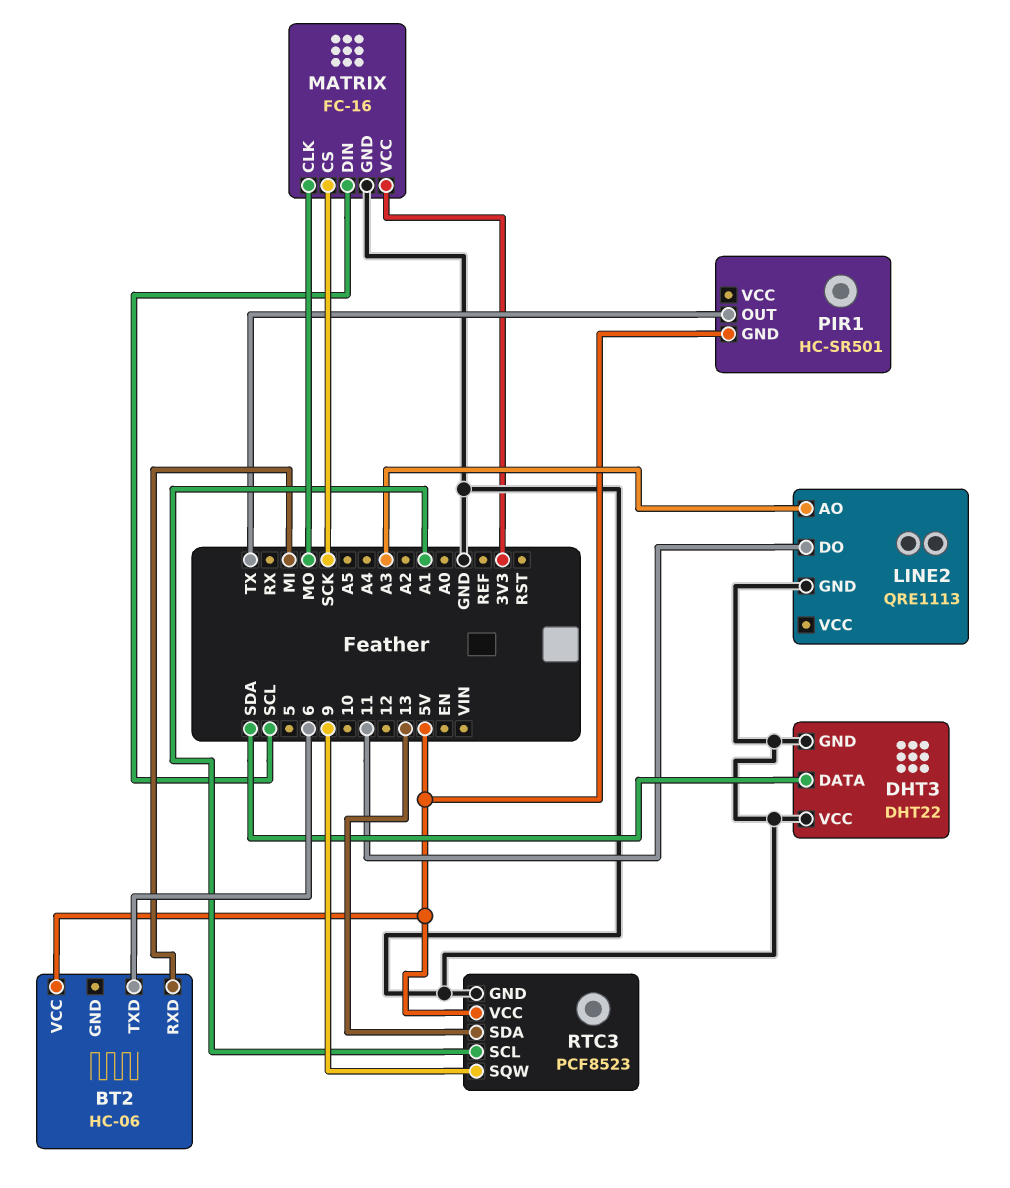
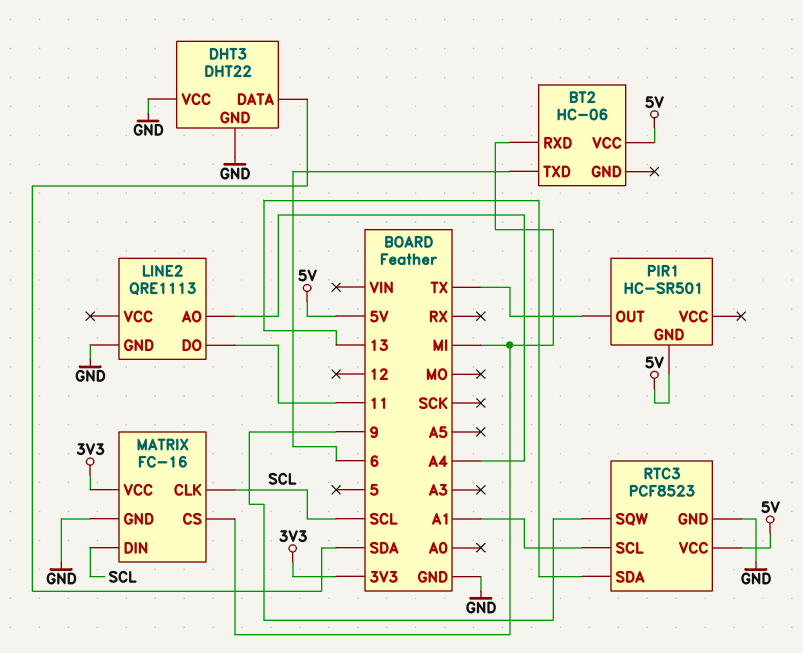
LINE2 pin AO: A3 -> A4
MATRIX pin CLK: MO -> SCL
MATRIX pin CS: SCK -> MI

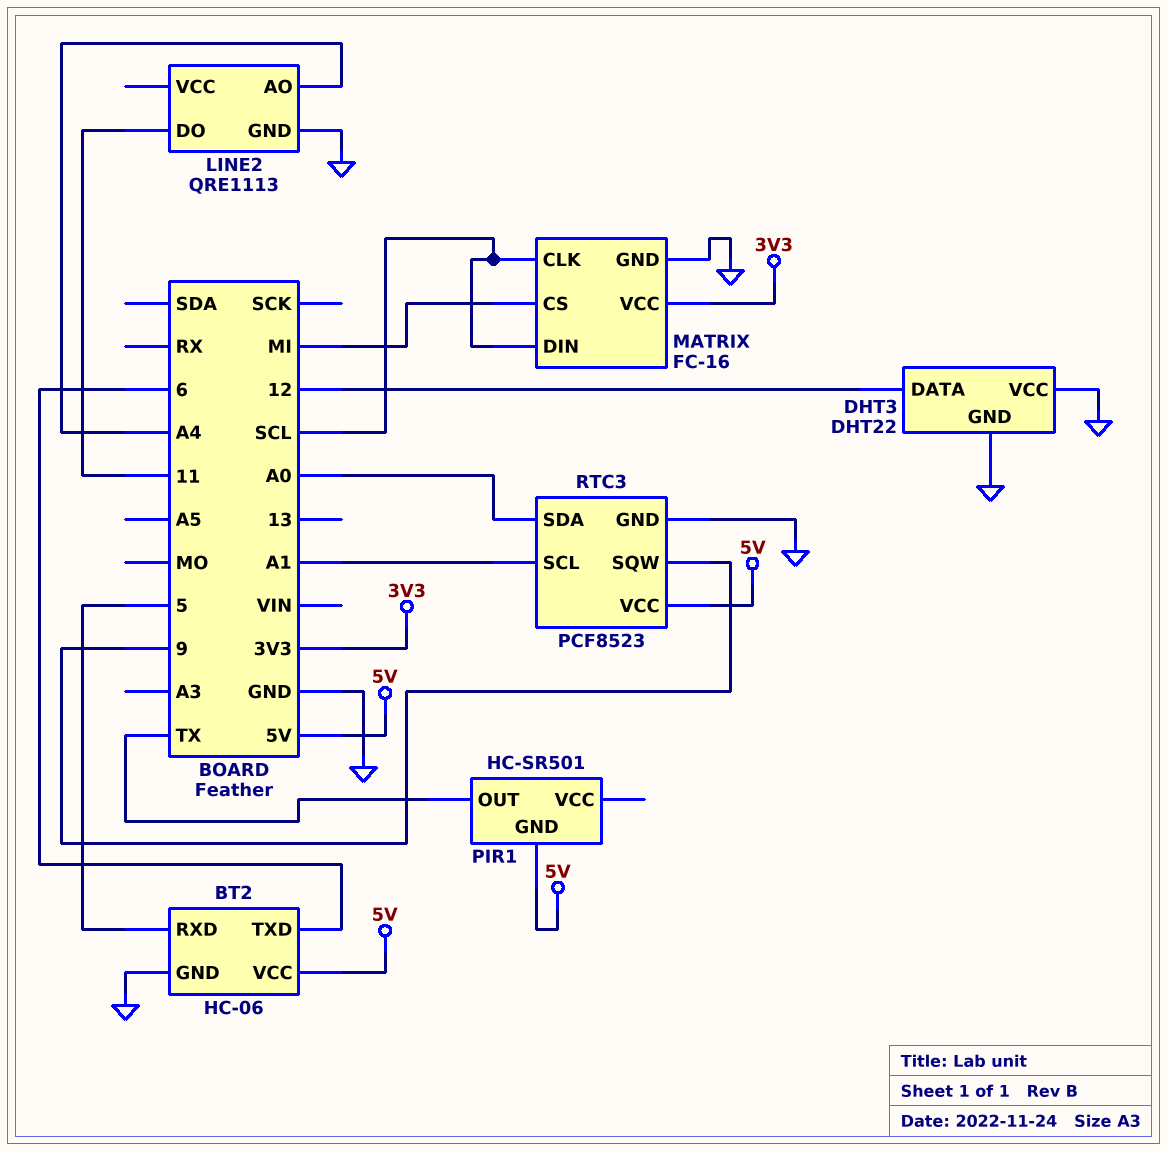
BT2 pin GND: none -> GND
BT2 pin RXD: MI -> 5
DHT3 pin DATA: SDA -> 12
RTC3 pin SDA: 13 -> A0

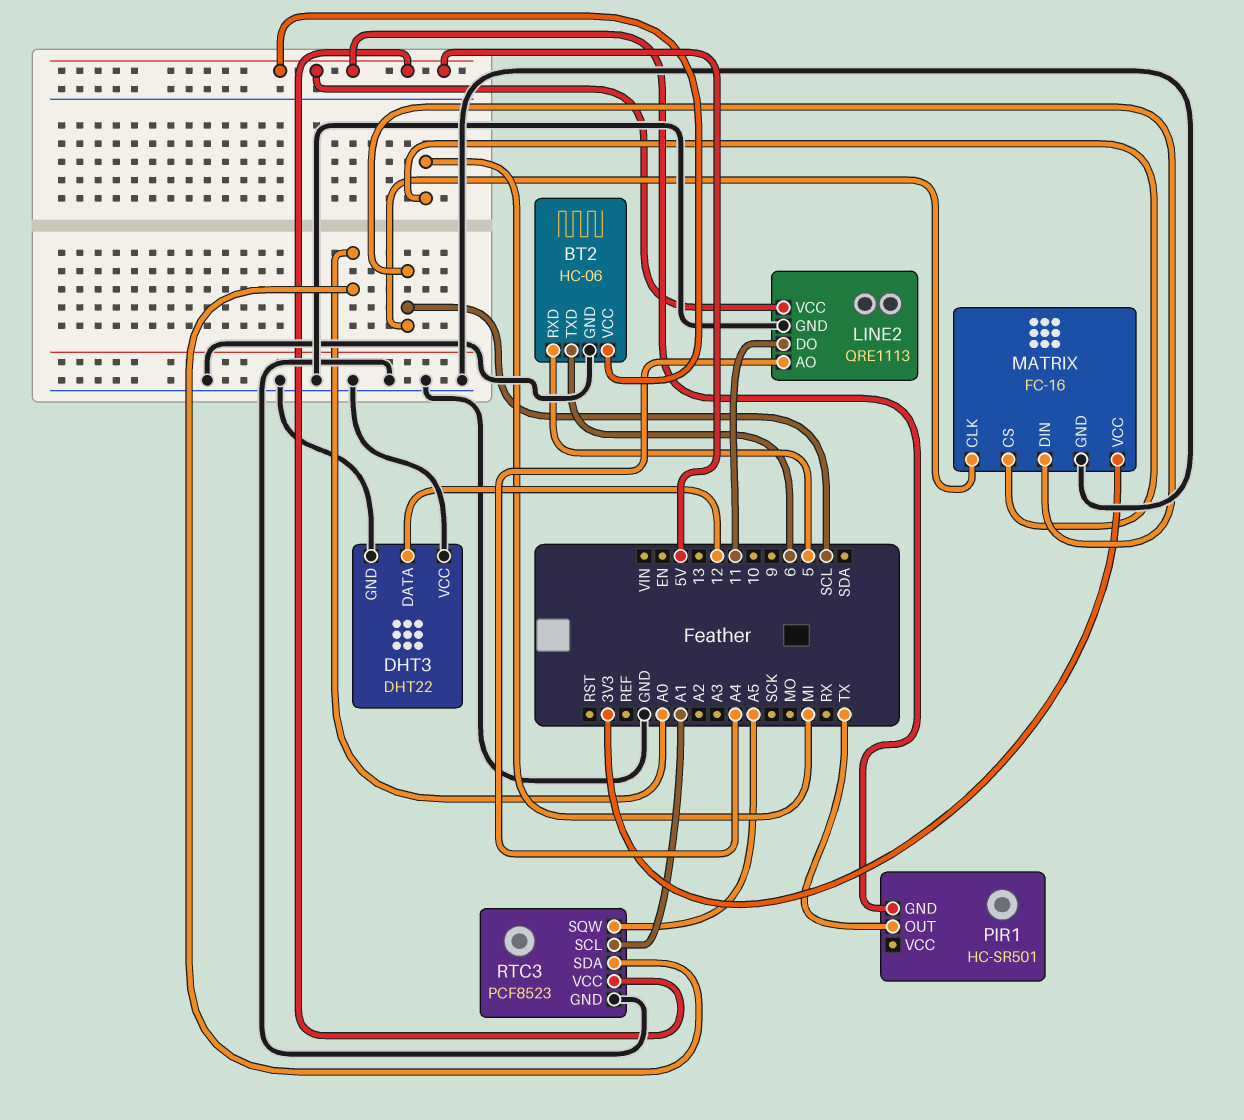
LINE2 pin VCC: none -> 5V
RTC3 pin SQW: 9 -> A5

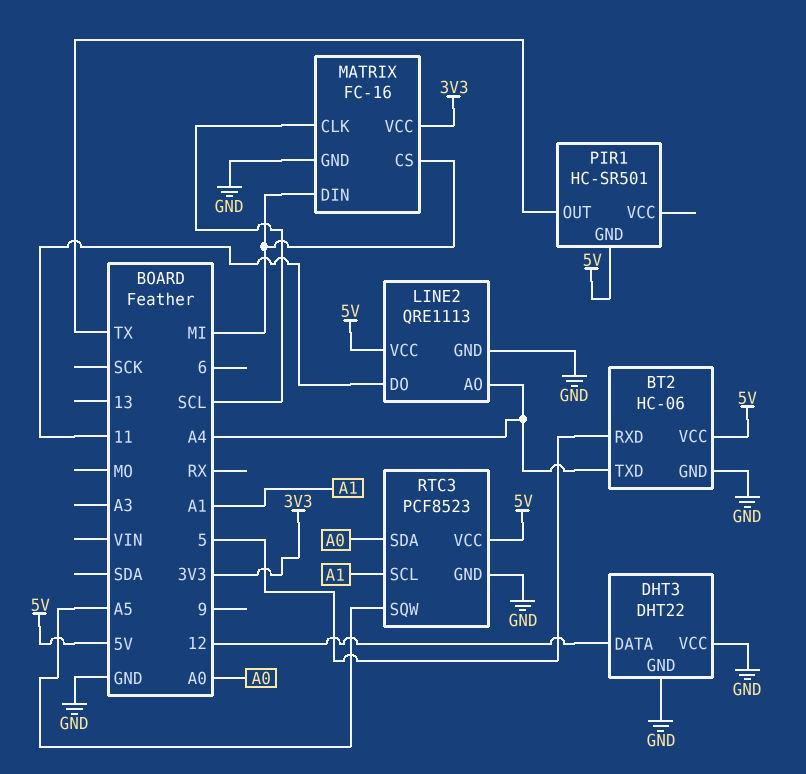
BT2 pin TXD: 6 -> A4
MATRIX pin DIN: SCL -> MI

